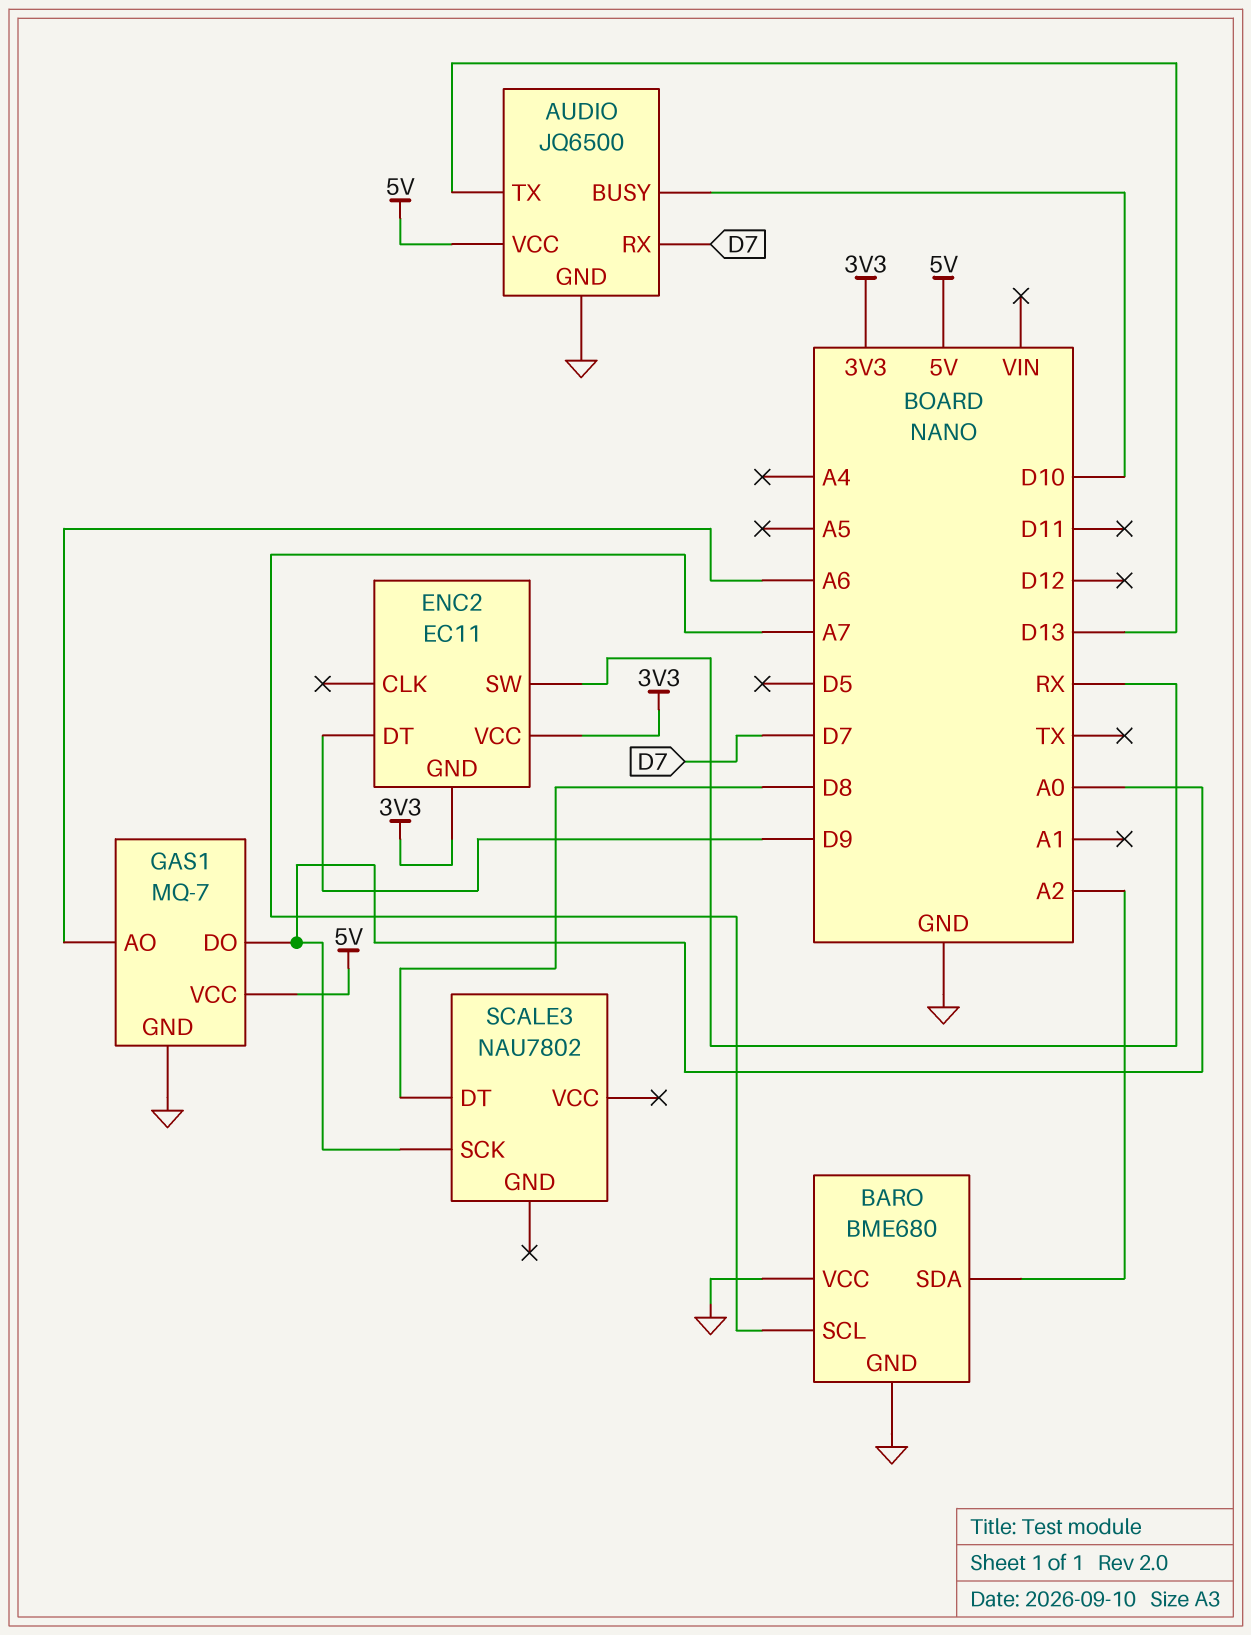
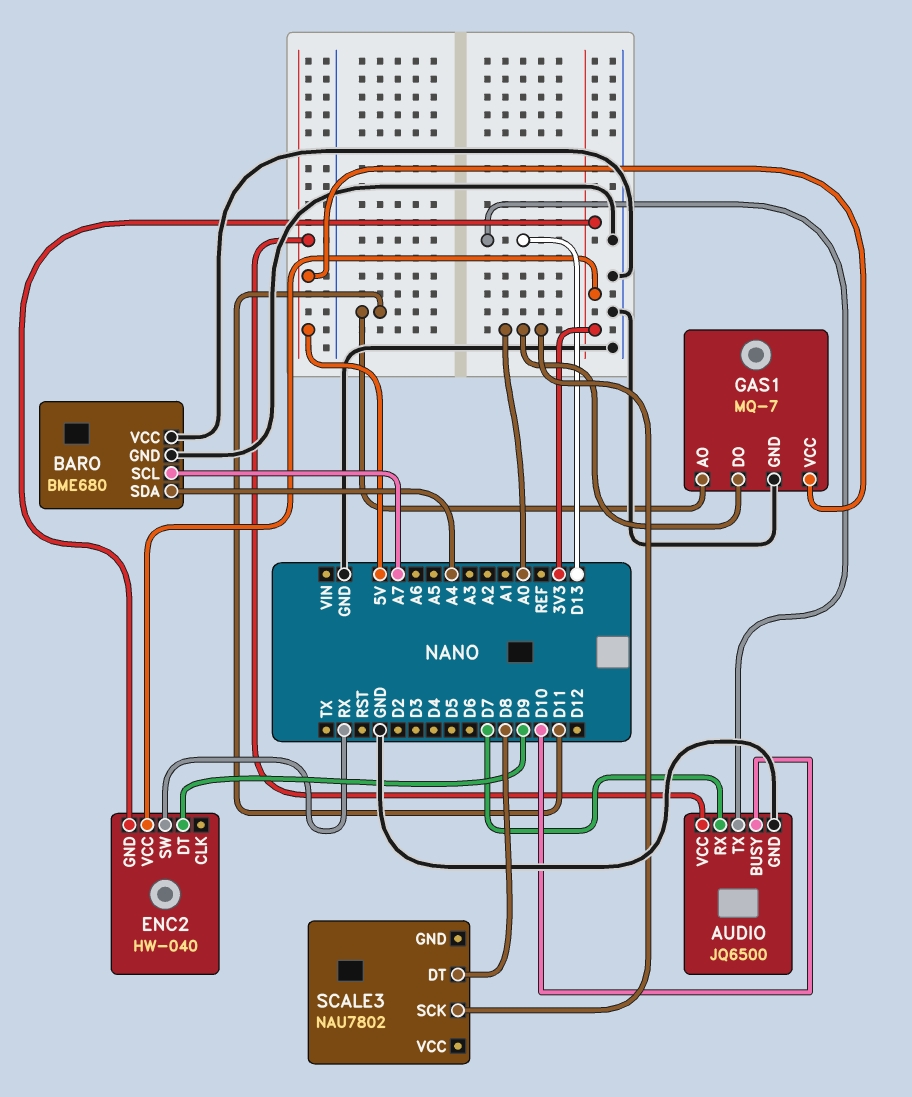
BARO pin SDA: A2 -> A4
ENC2: EC11 -> HW-040
GAS1 pin AO: A6 -> D11

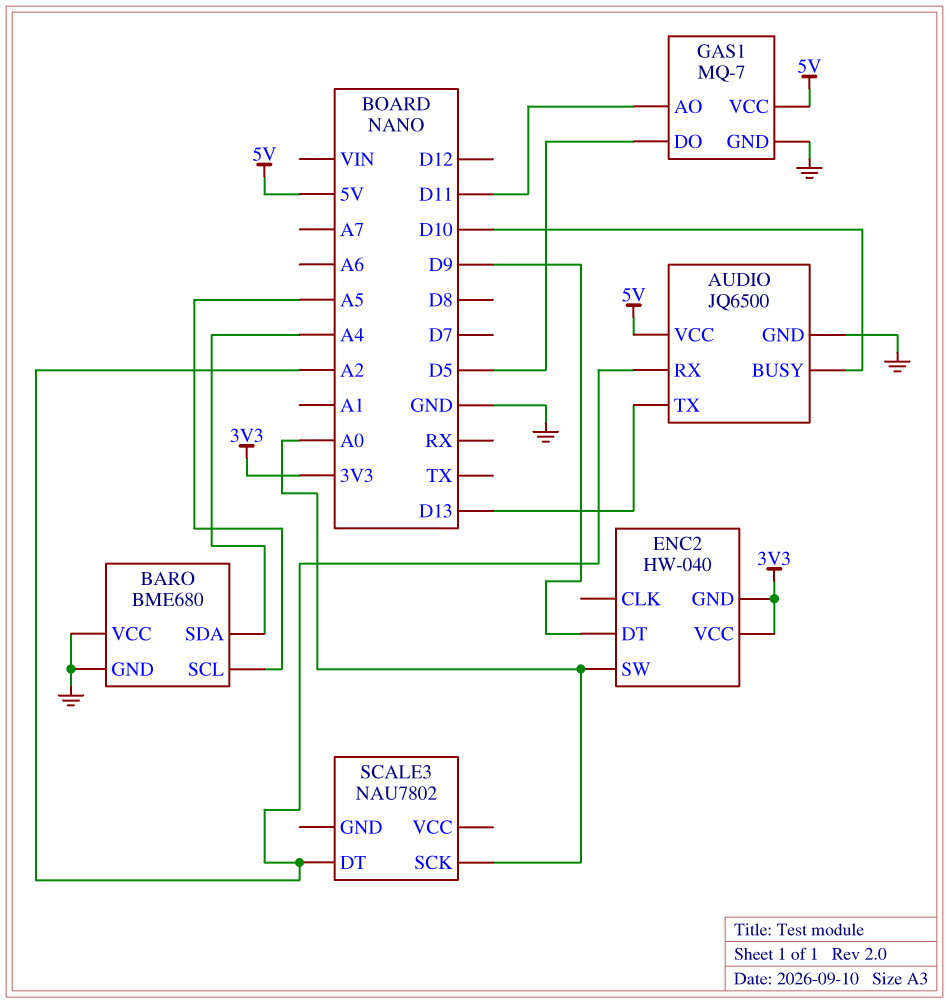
AUDIO pin RX: D7 -> A2
BARO pin SCL: A7 -> A5
ENC2 pin SW: RX -> A0
GAS1 pin DO: A0 -> D5
SCALE3 pin DT: D8 -> A2

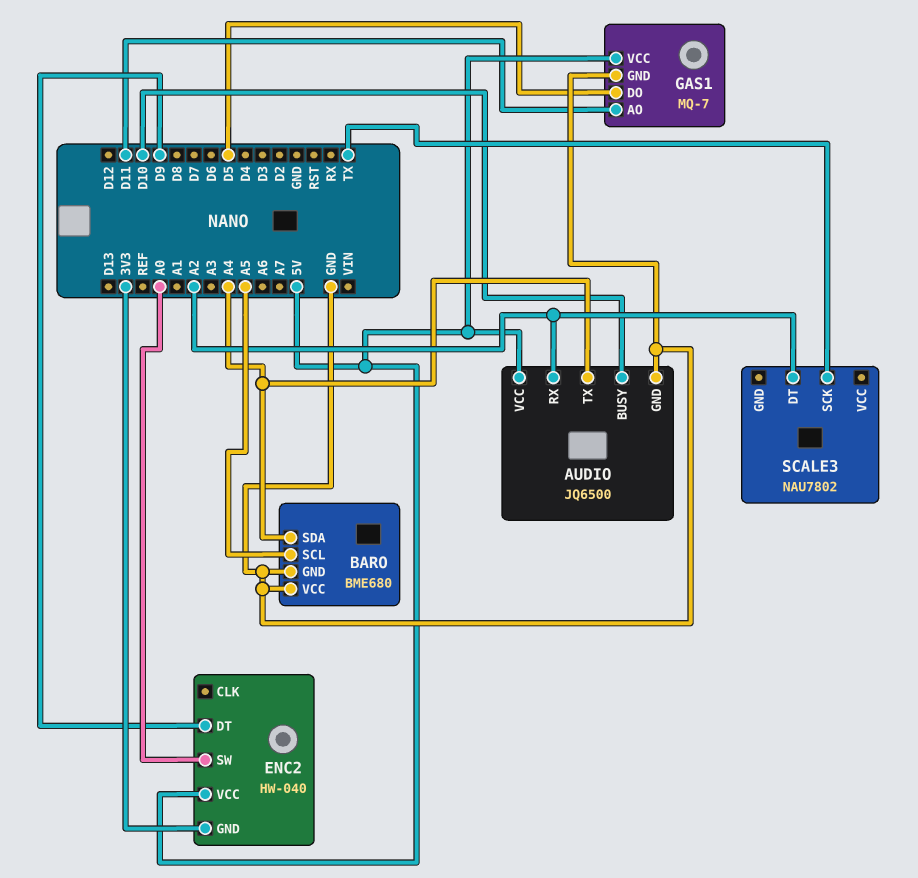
AUDIO pin TX: D13 -> A4
ENC2 pin VCC: 3V3 -> 5V
SCALE3 pin SCK: A0 -> TX

